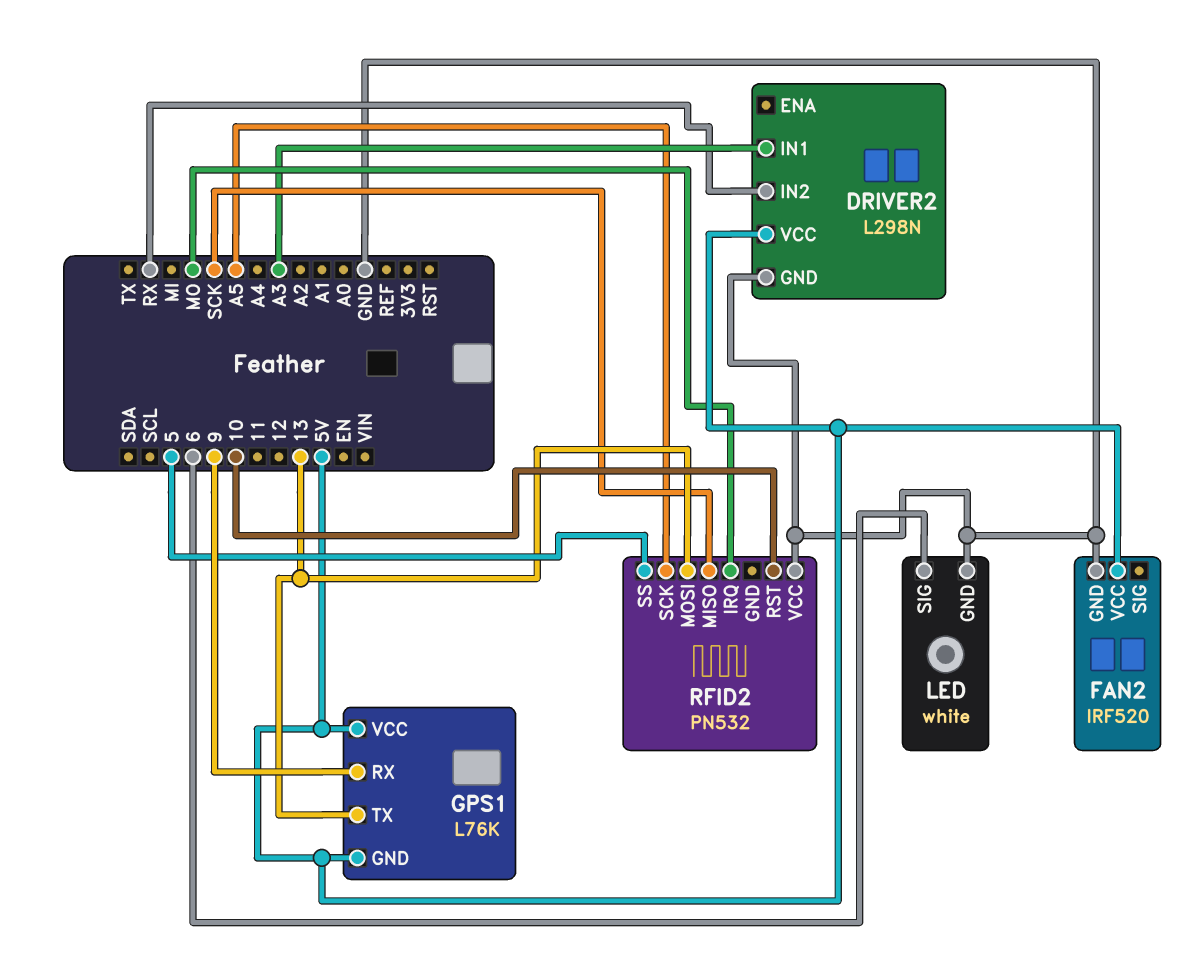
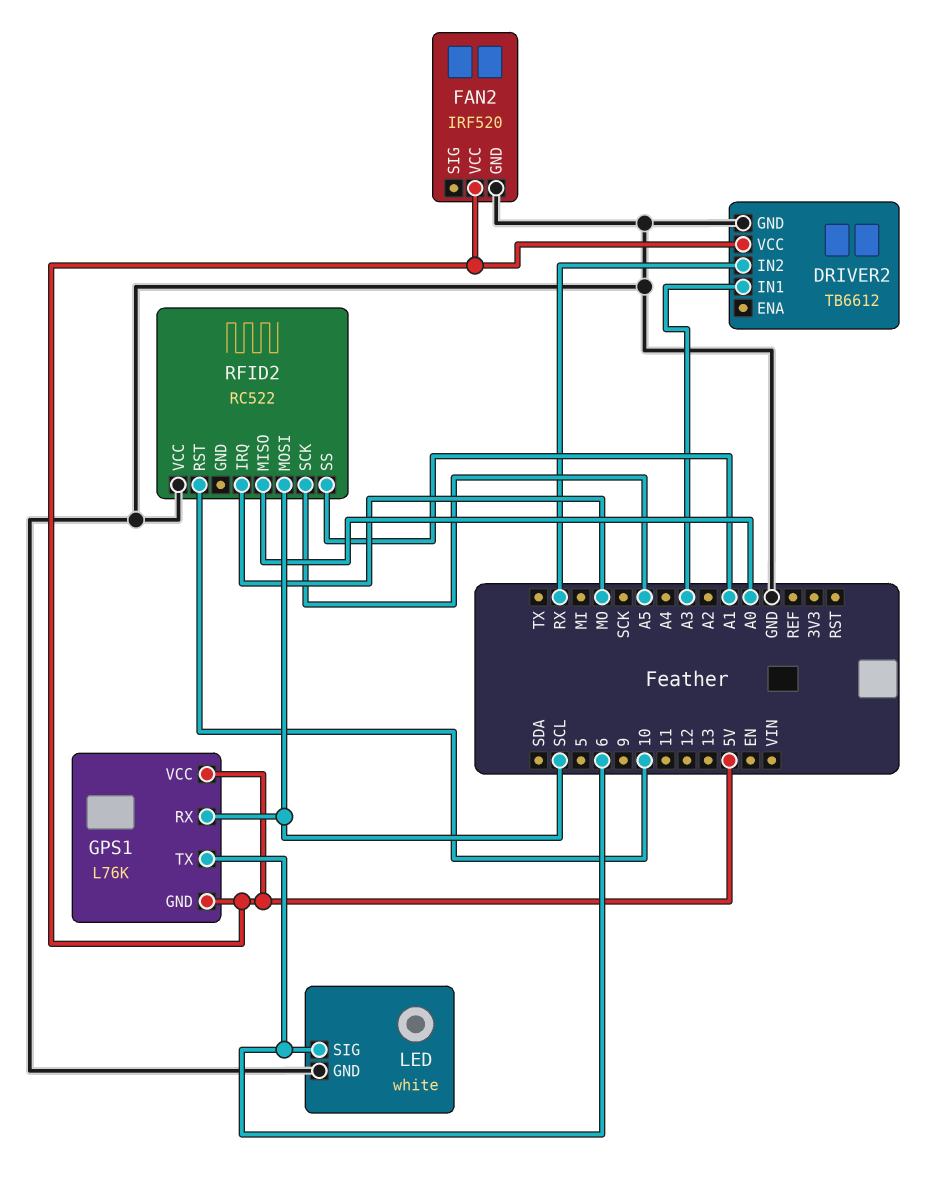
DRIVER2: L298N -> TB6612
GPS1 pin RX: 9 -> SCL
GPS1 pin TX: 13 -> 6
RFID2: PN532 -> RC522
RFID2 pin MISO: SCK -> A0
RFID2 pin MOSI: 13 -> SCL
RFID2 pin SS: 5 -> A1

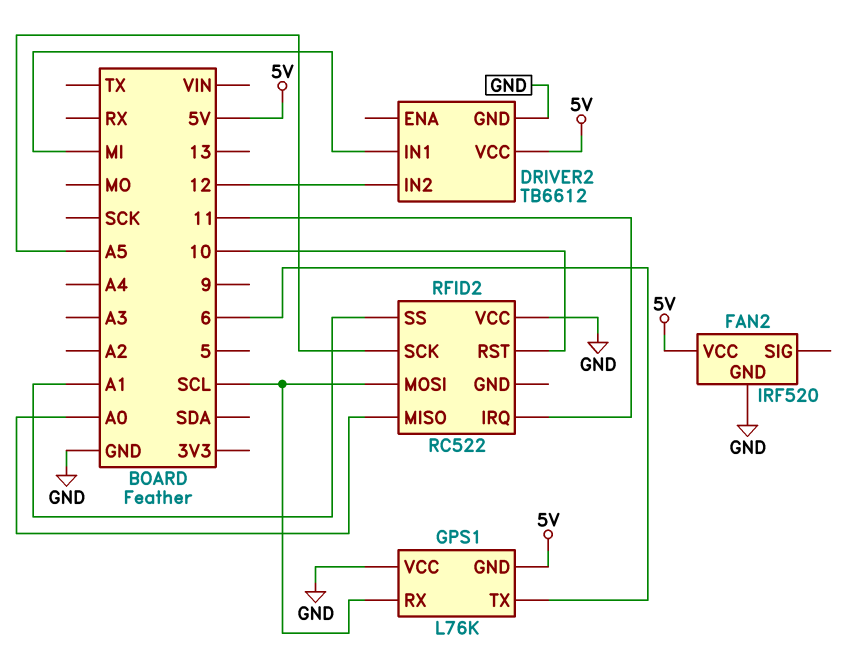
DRIVER2 pin IN1: A3 -> MI
DRIVER2 pin IN2: RX -> 12
GPS1 pin VCC: 5V -> GND
LED: white -> none
LED pin GND: GND -> none
LED pin SIG: 6 -> none
RFID2 pin IRQ: MO -> 11

